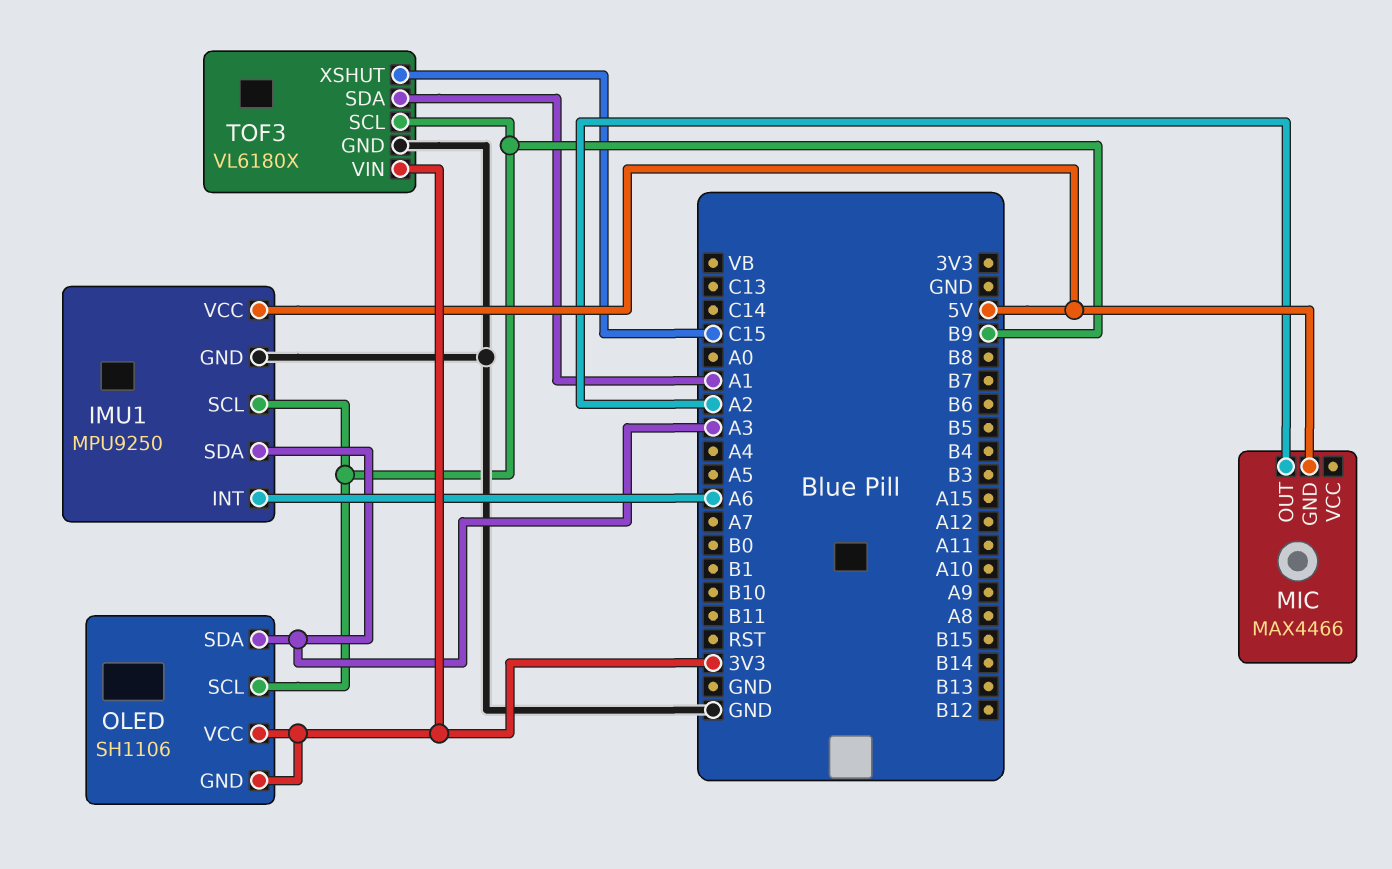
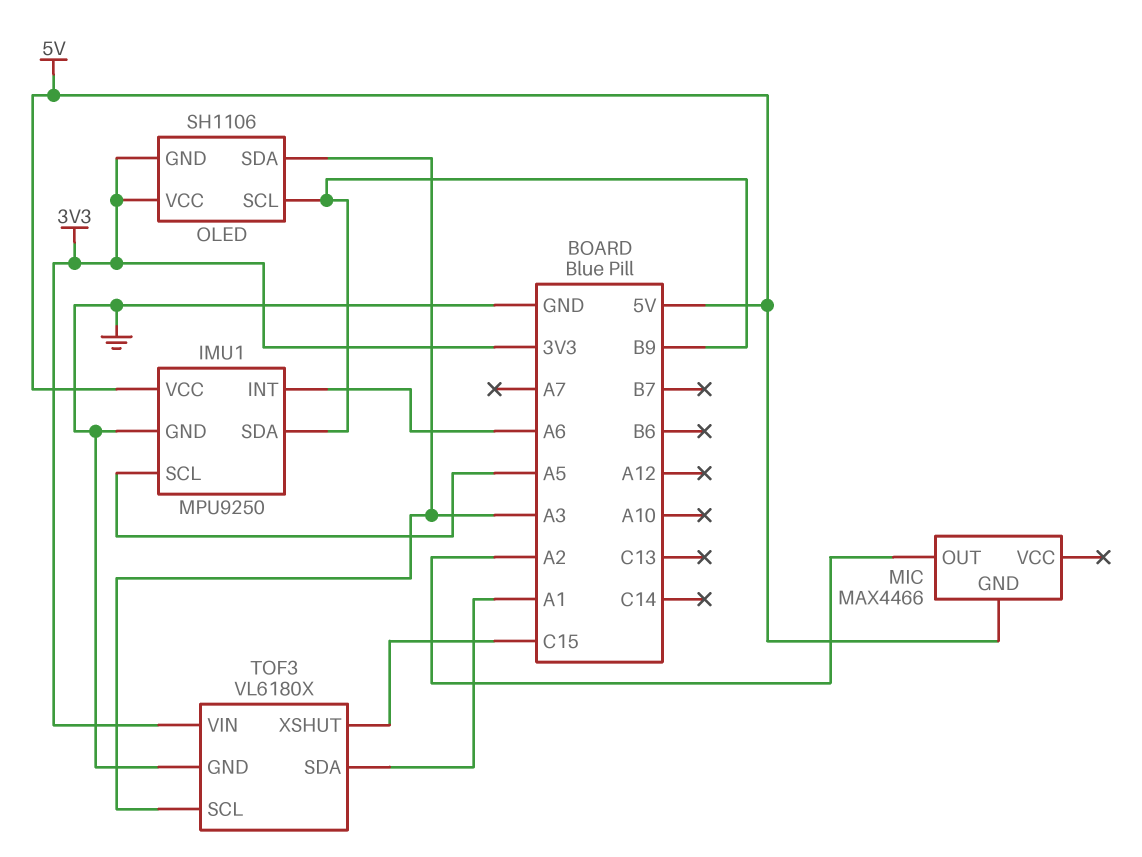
IMU1 pin SCL: B9 -> A5
IMU1 pin SDA: A3 -> B9
TOF3 pin SCL: B9 -> A3

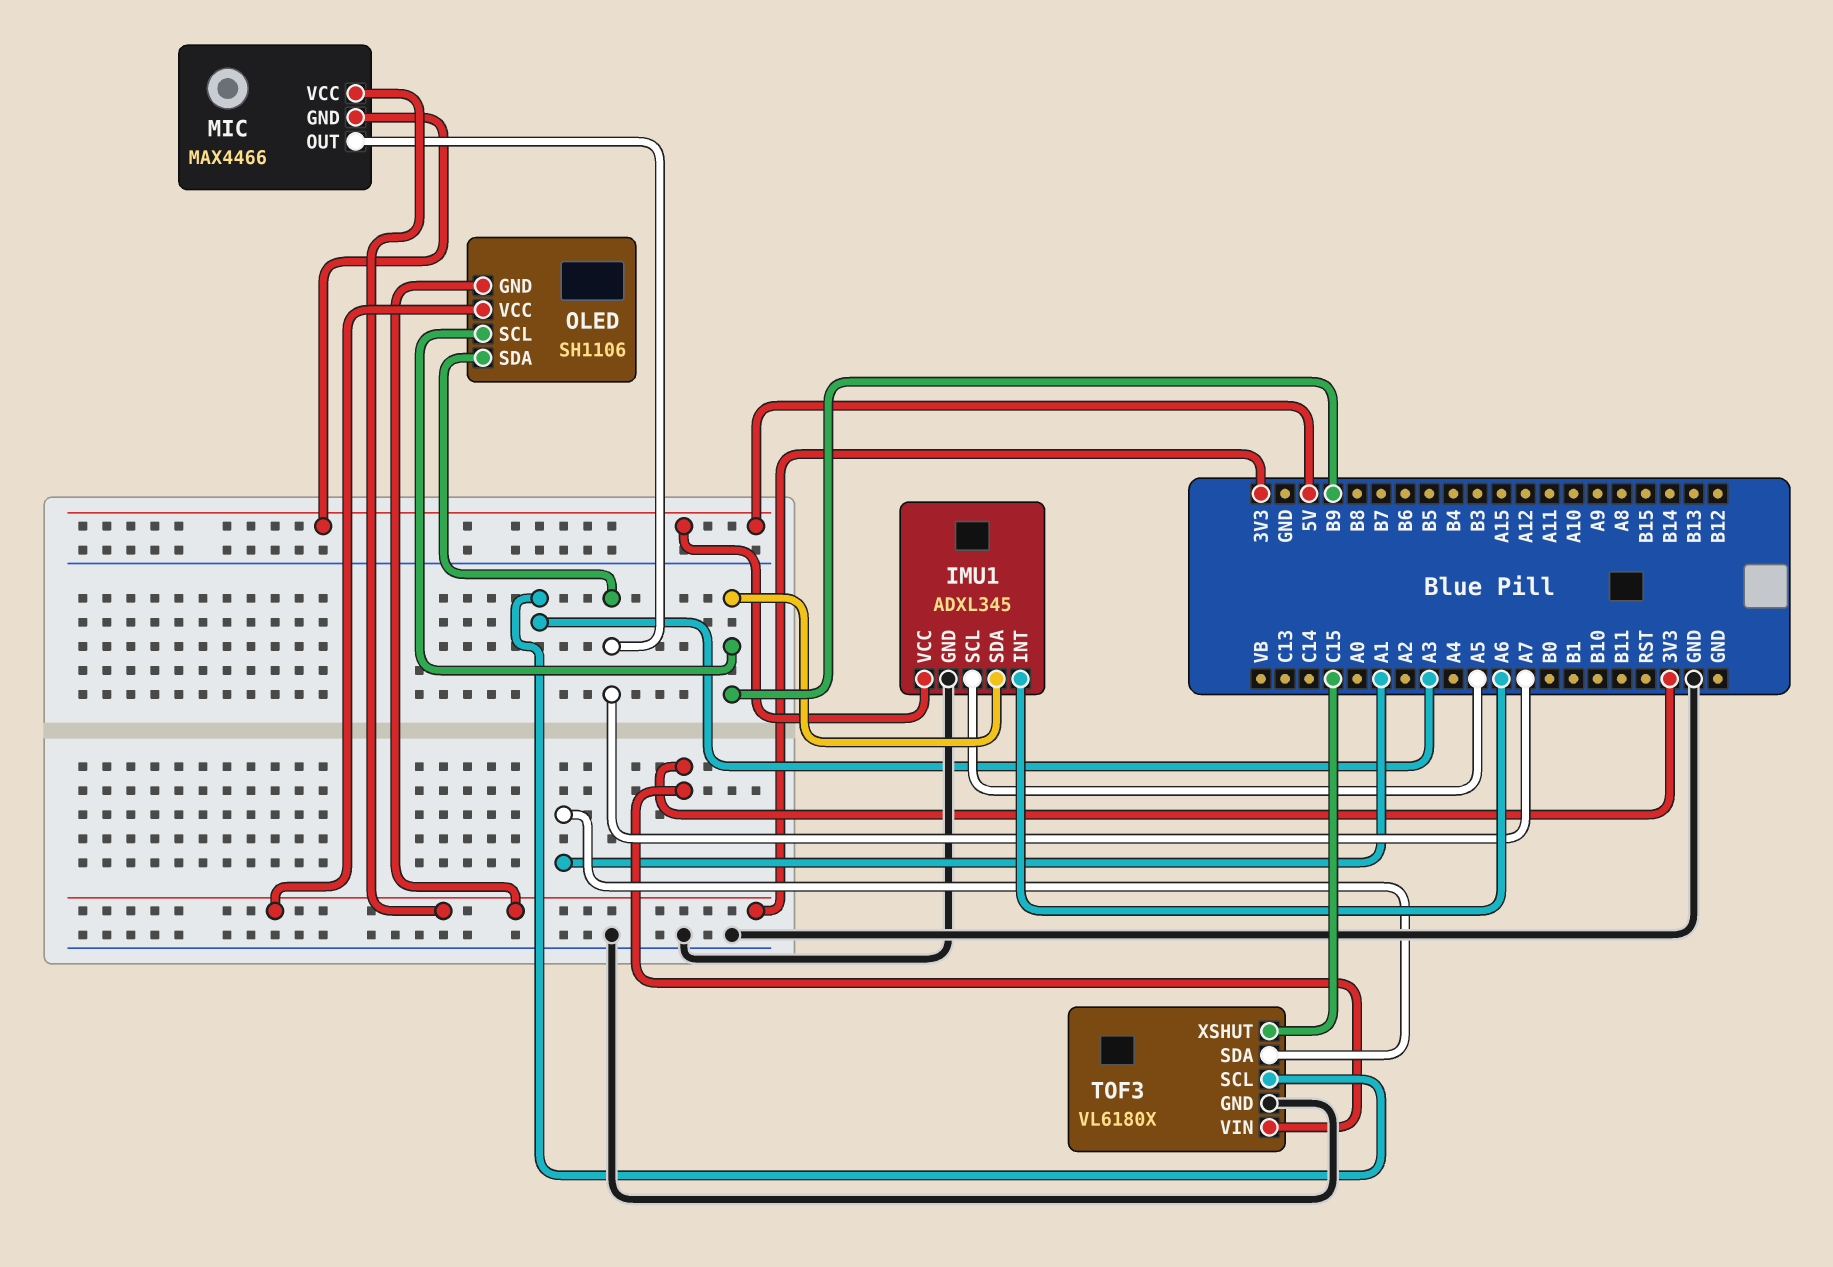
IMU1: MPU9250 -> ADXL345
MIC pin OUT: A2 -> A7
MIC pin VCC: none -> 3V3
OLED pin SDA: A3 -> A7

